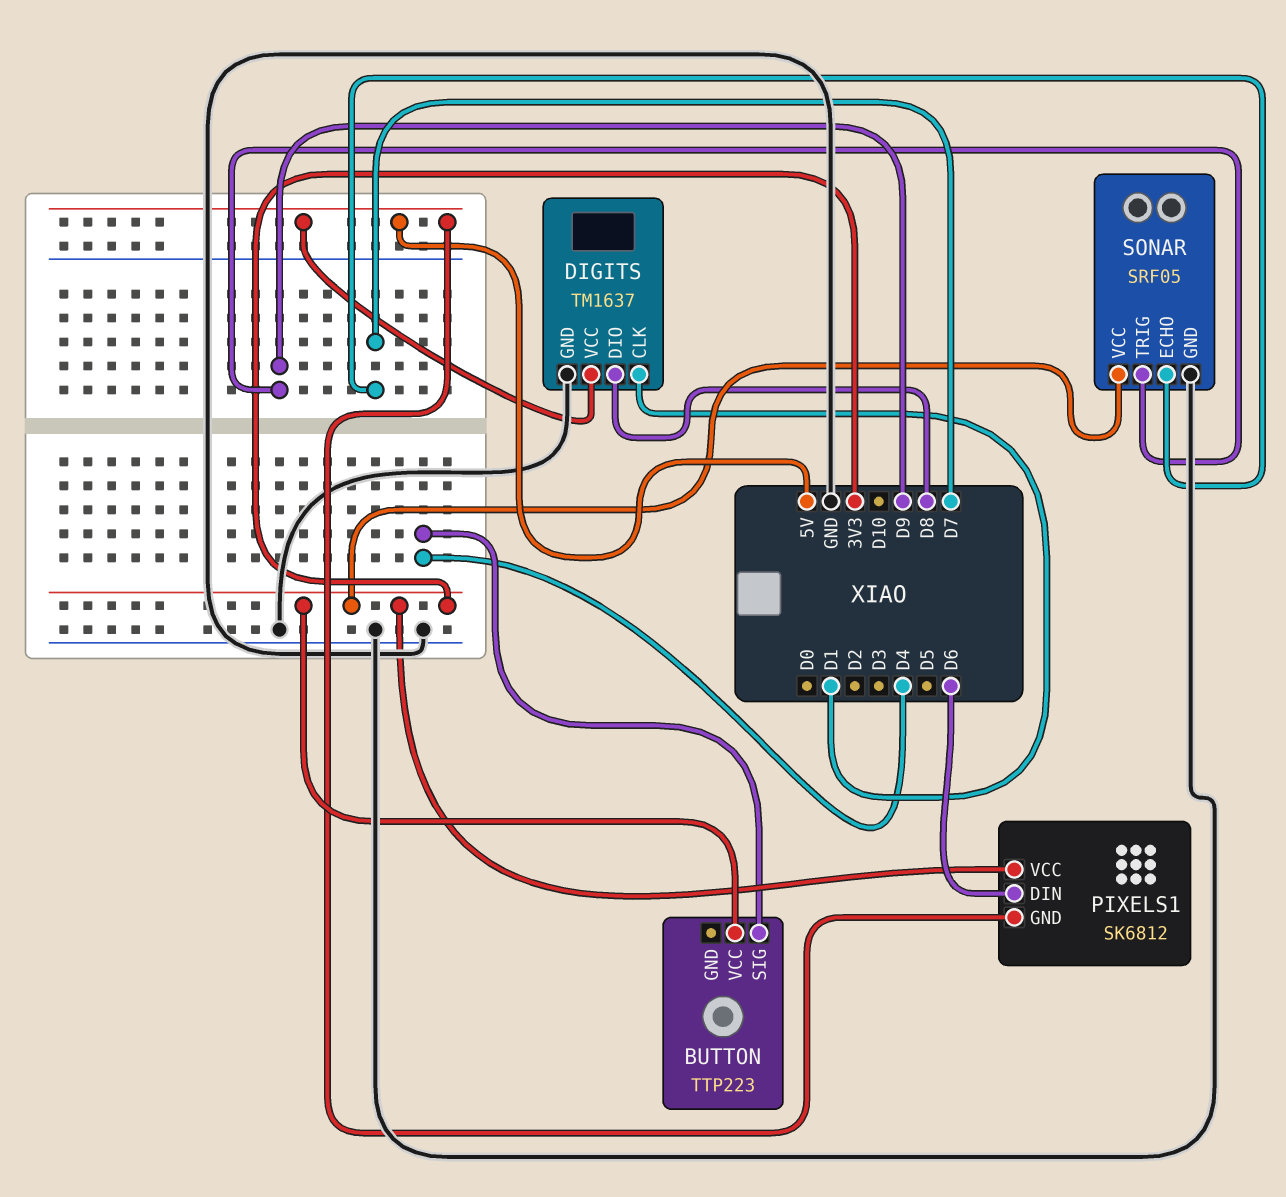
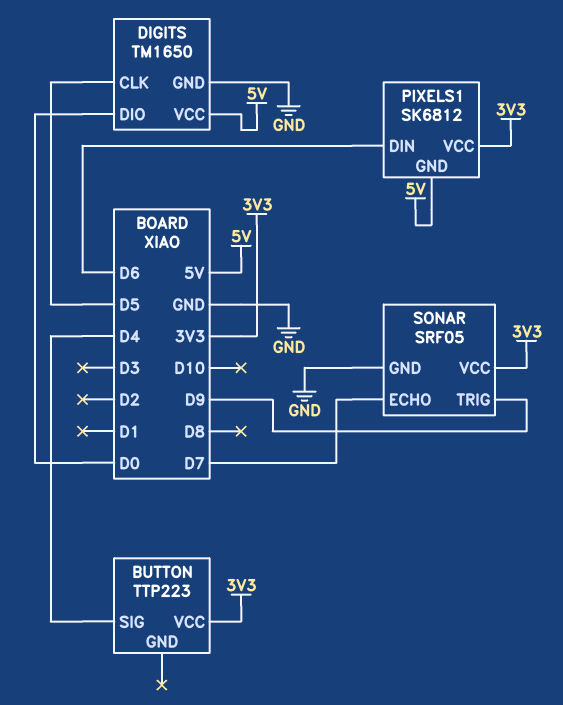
DIGITS: TM1637 -> TM1650
DIGITS pin CLK: D1 -> D5
DIGITS pin DIO: D8 -> D0

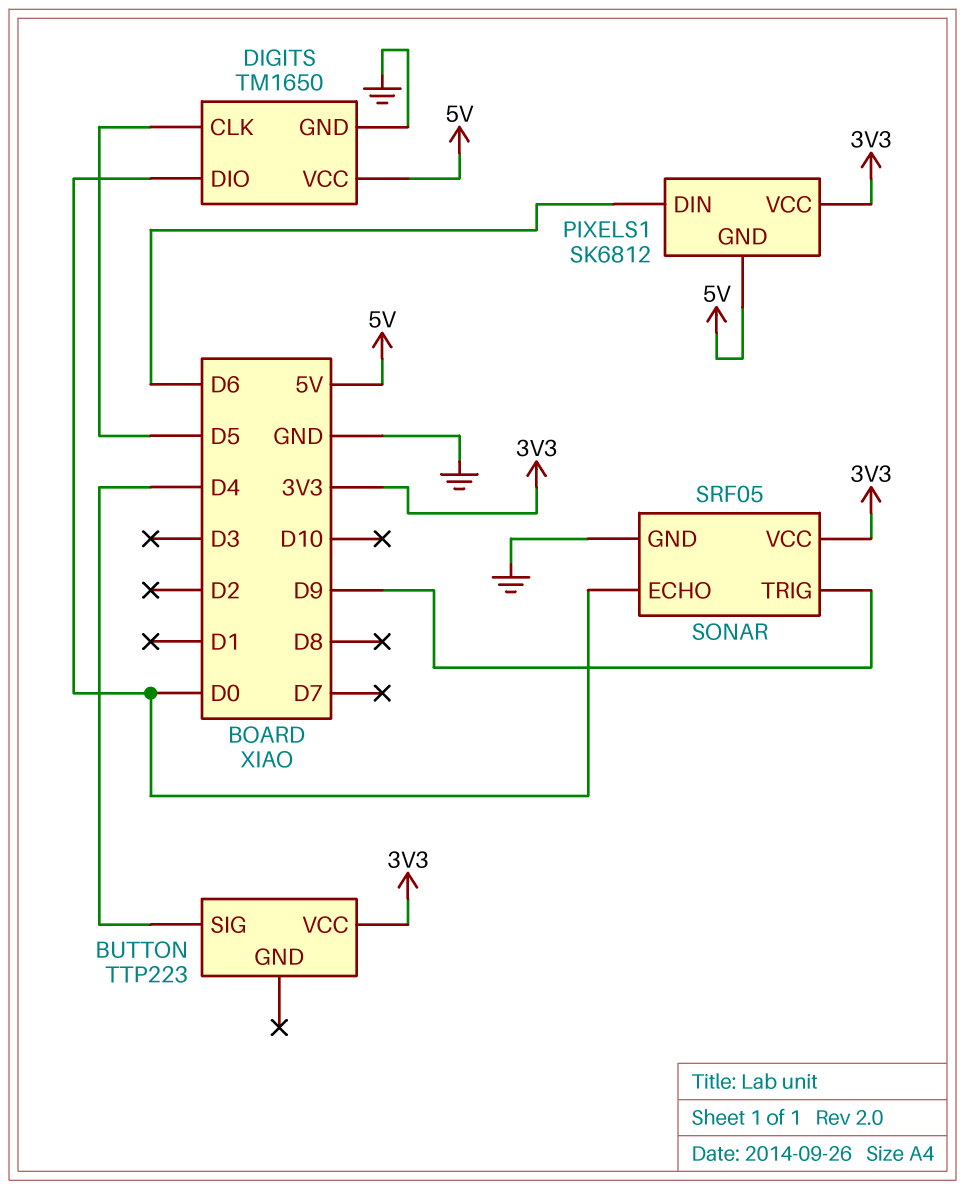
SONAR pin ECHO: D7 -> D0

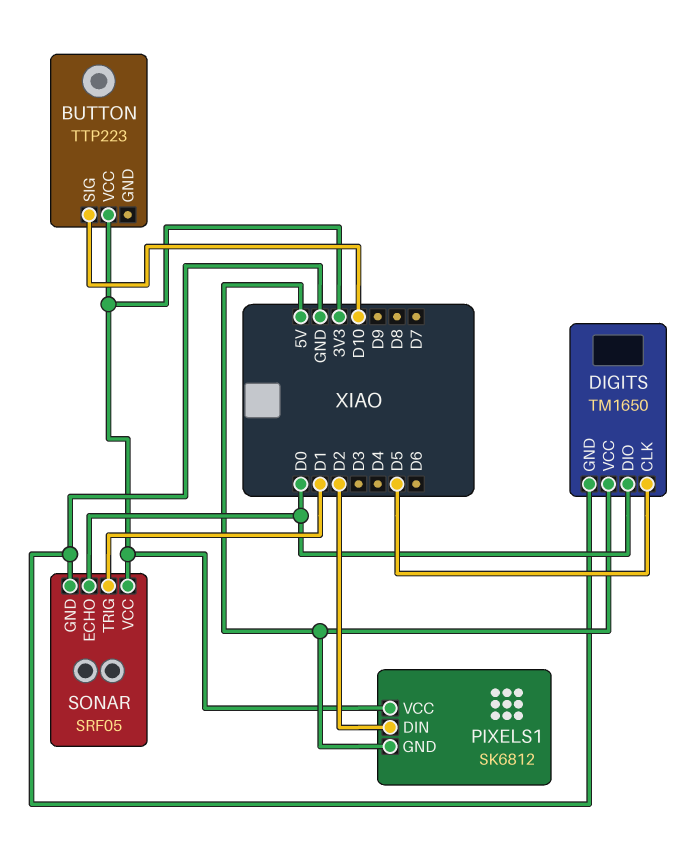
BUTTON pin SIG: D4 -> D10
PIXELS1 pin DIN: D6 -> D2
SONAR pin TRIG: D9 -> D1

